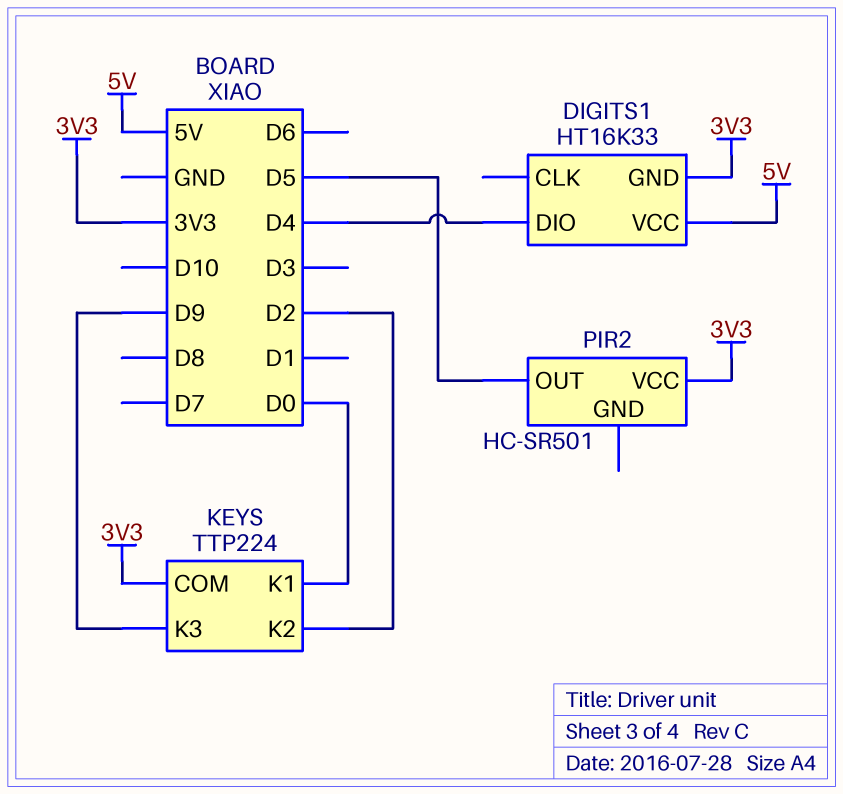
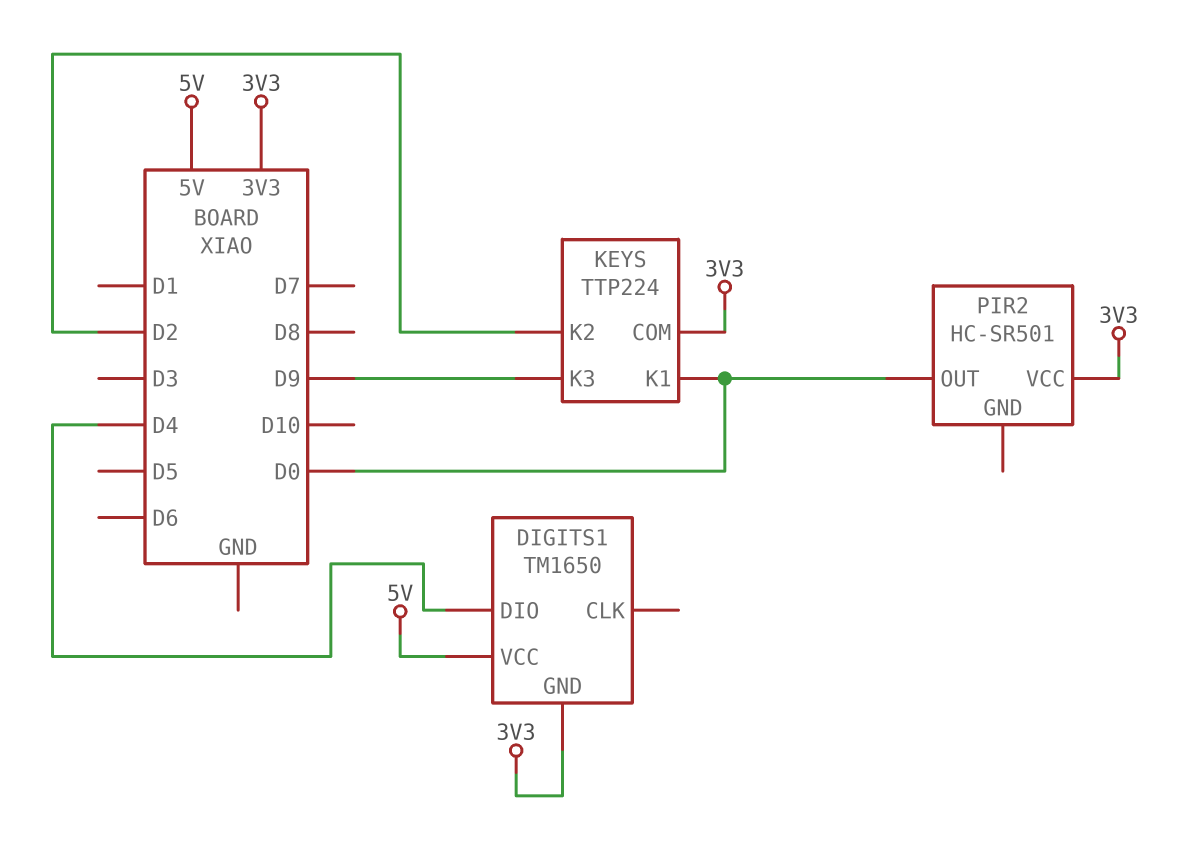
DIGITS1: HT16K33 -> TM1650
PIR2 pin OUT: D5 -> D0

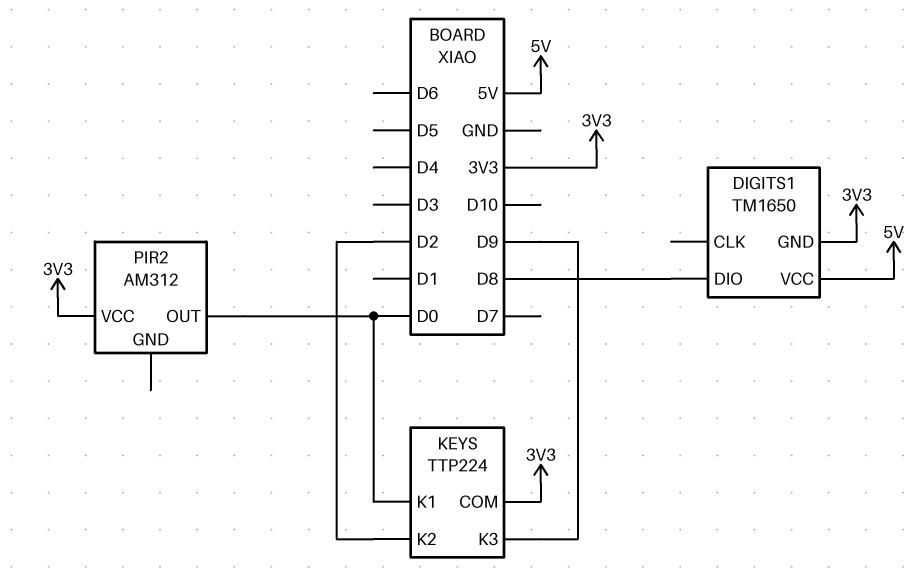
DIGITS1 pin DIO: D4 -> D8
PIR2: HC-SR501 -> AM312

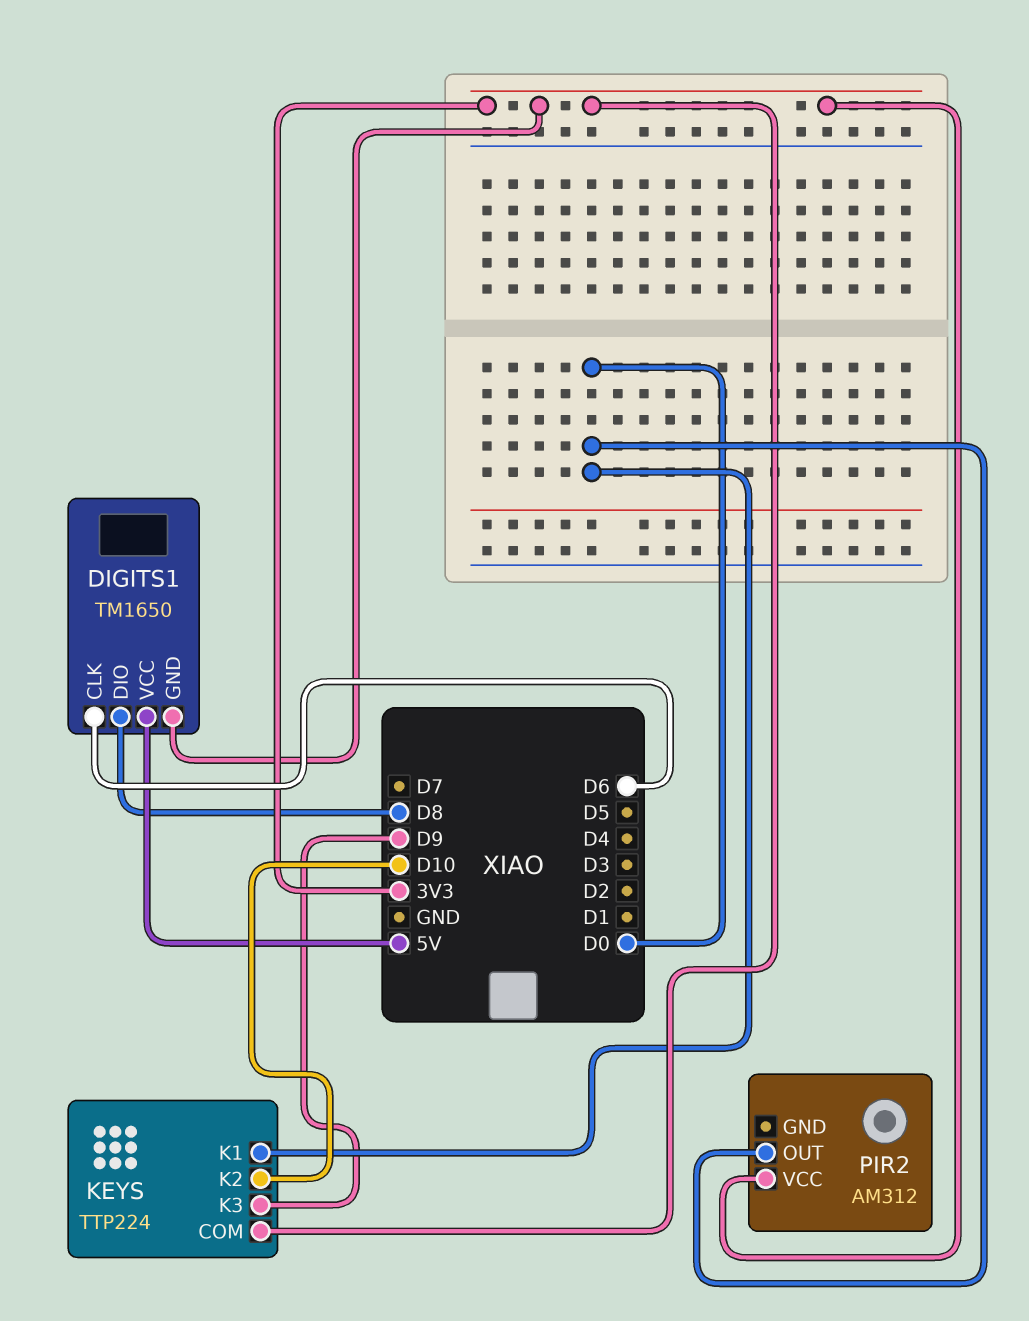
DIGITS1 pin CLK: none -> D6
KEYS pin K2: D2 -> D10

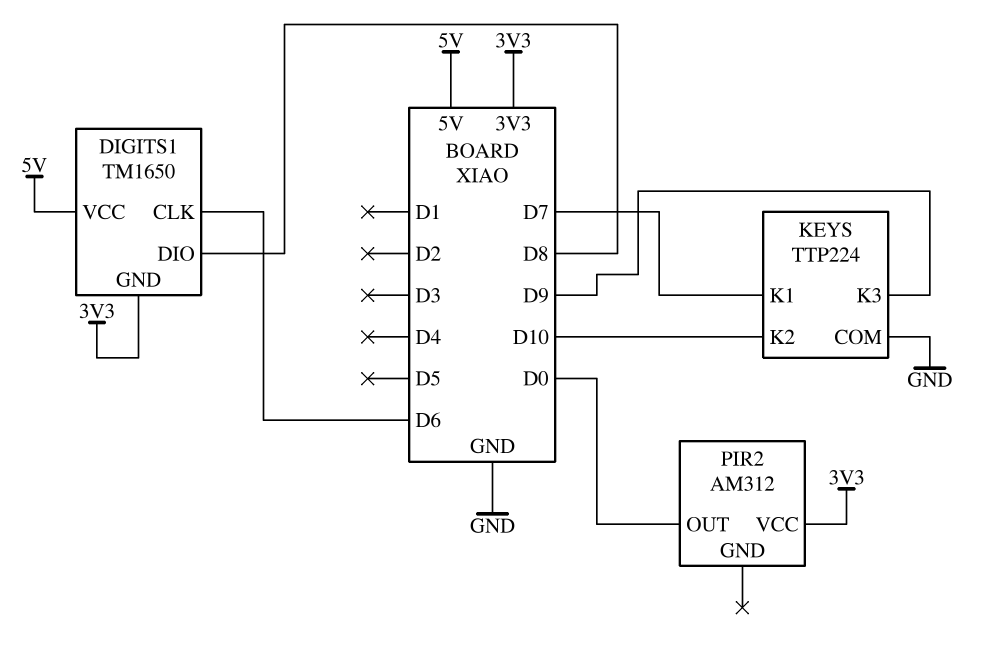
KEYS pin COM: 3V3 -> GND
KEYS pin K1: D0 -> D7

